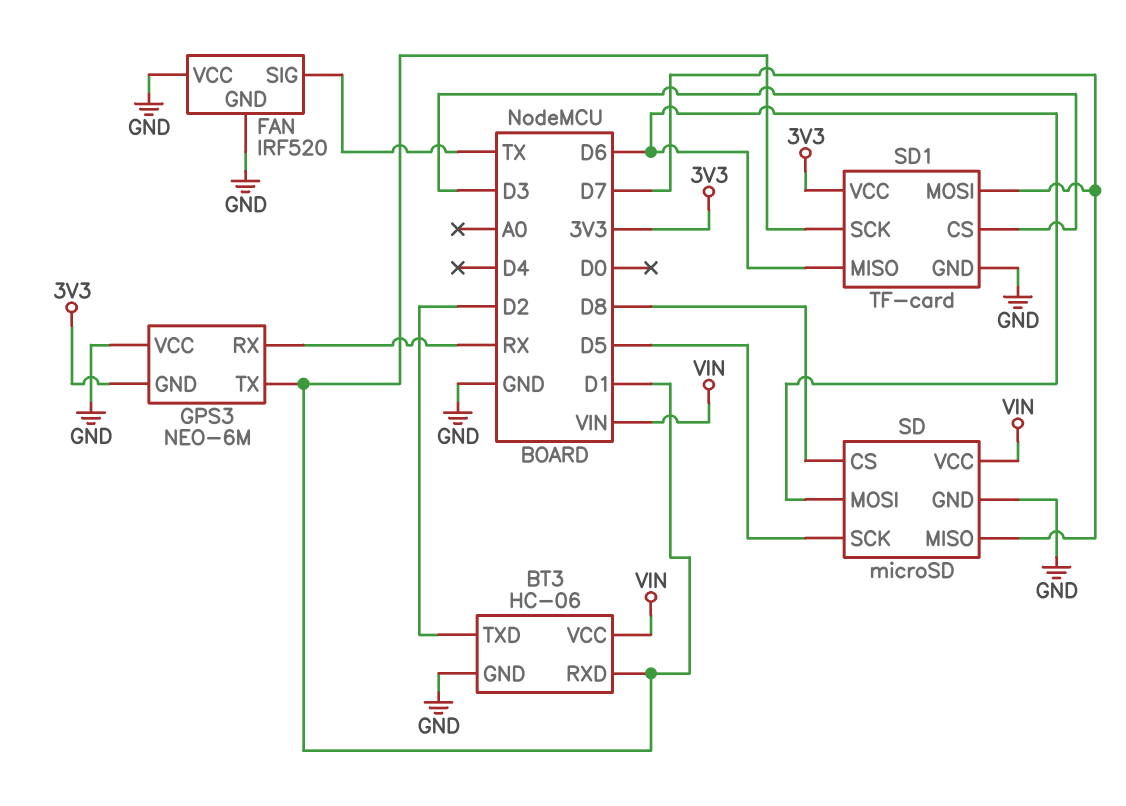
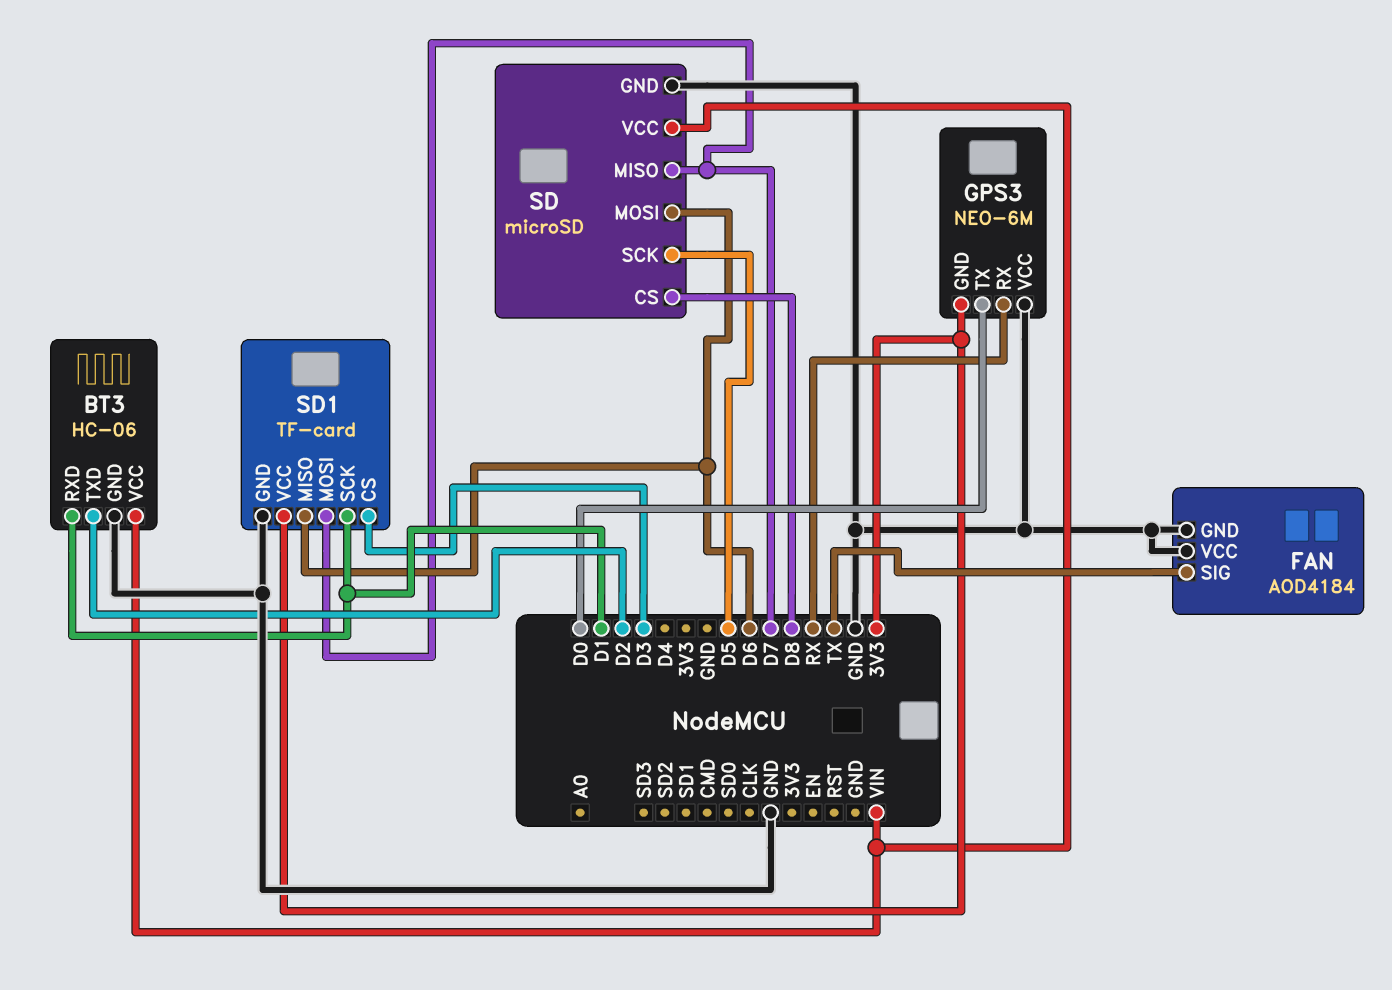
FAN: IRF520 -> AOD4184
GPS3 pin TX: D1 -> D0

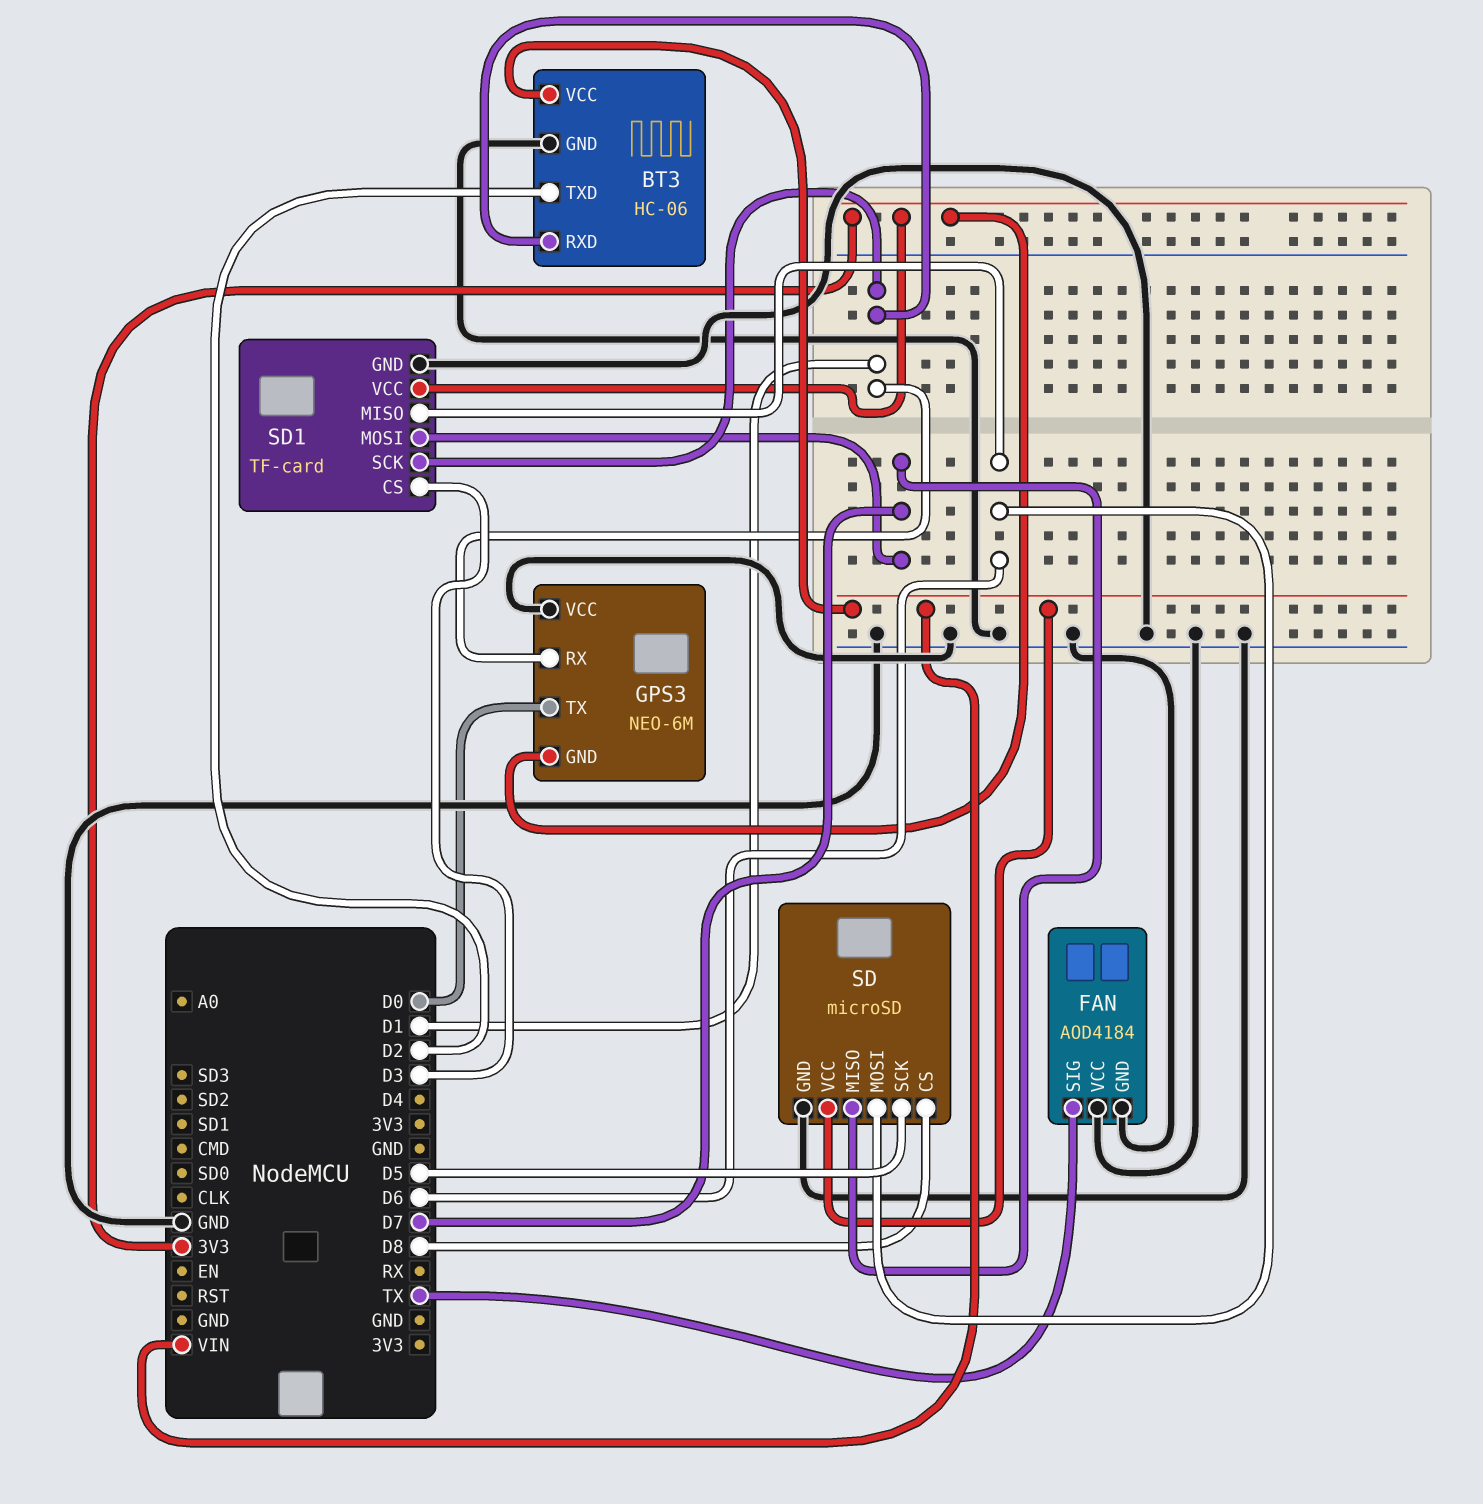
GPS3 pin RX: RX -> D1

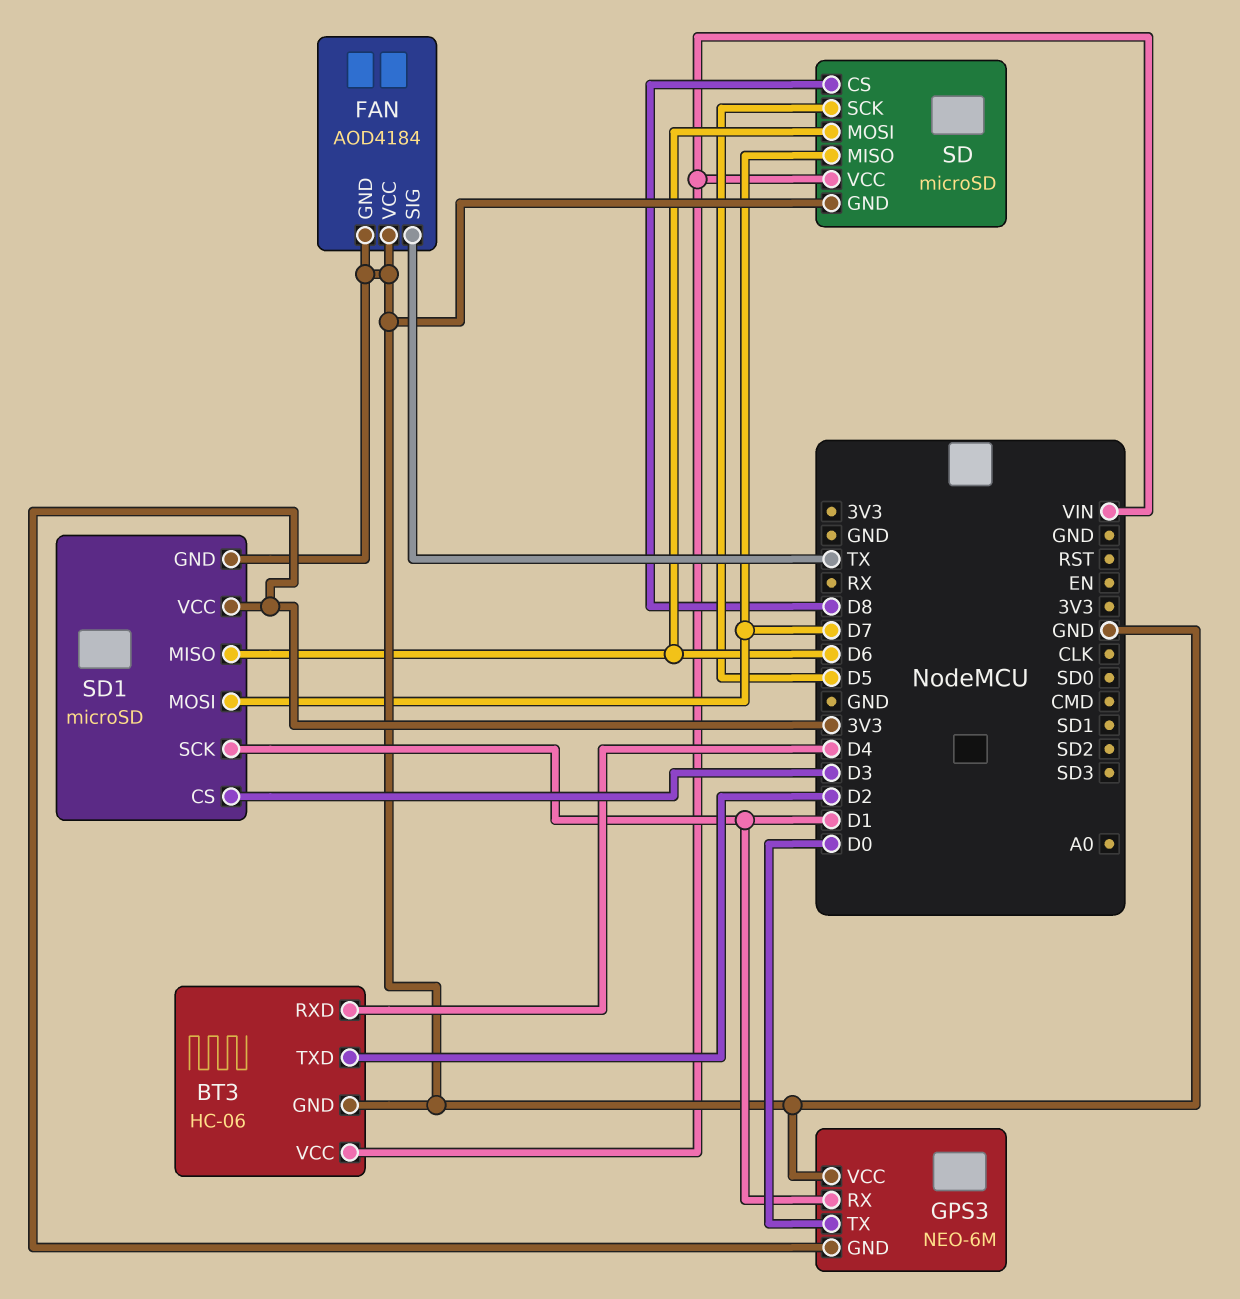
BT3 pin RXD: D1 -> D4
SD1: TF-card -> microSD

